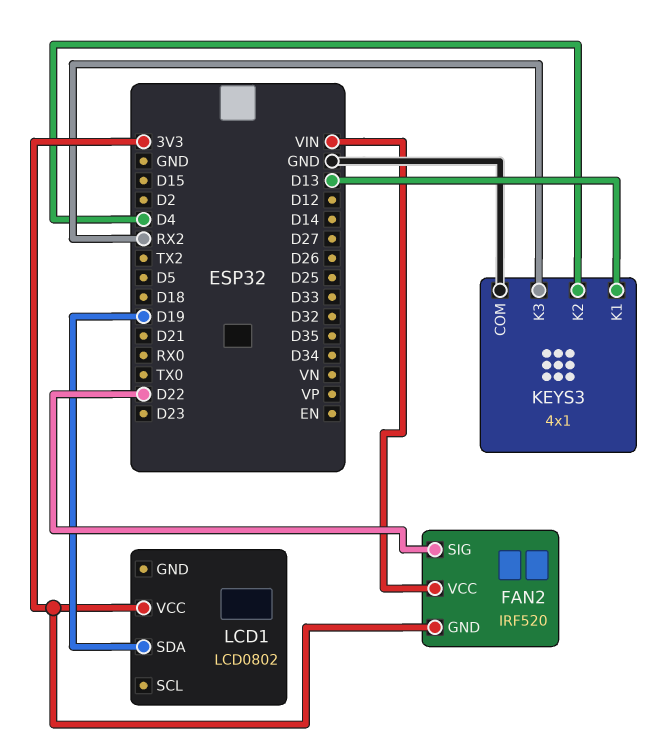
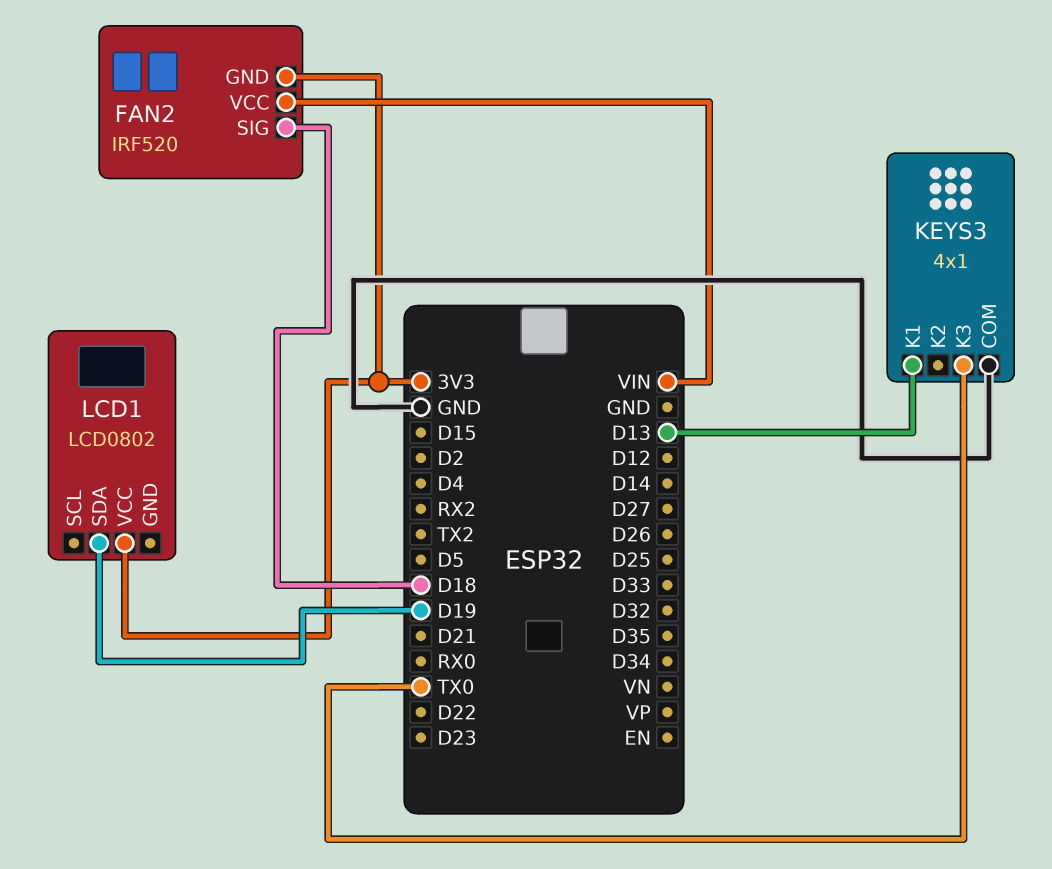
FAN2 pin SIG: D22 -> D18
KEYS3 pin K2: D4 -> none
KEYS3 pin K3: RX2 -> TX0

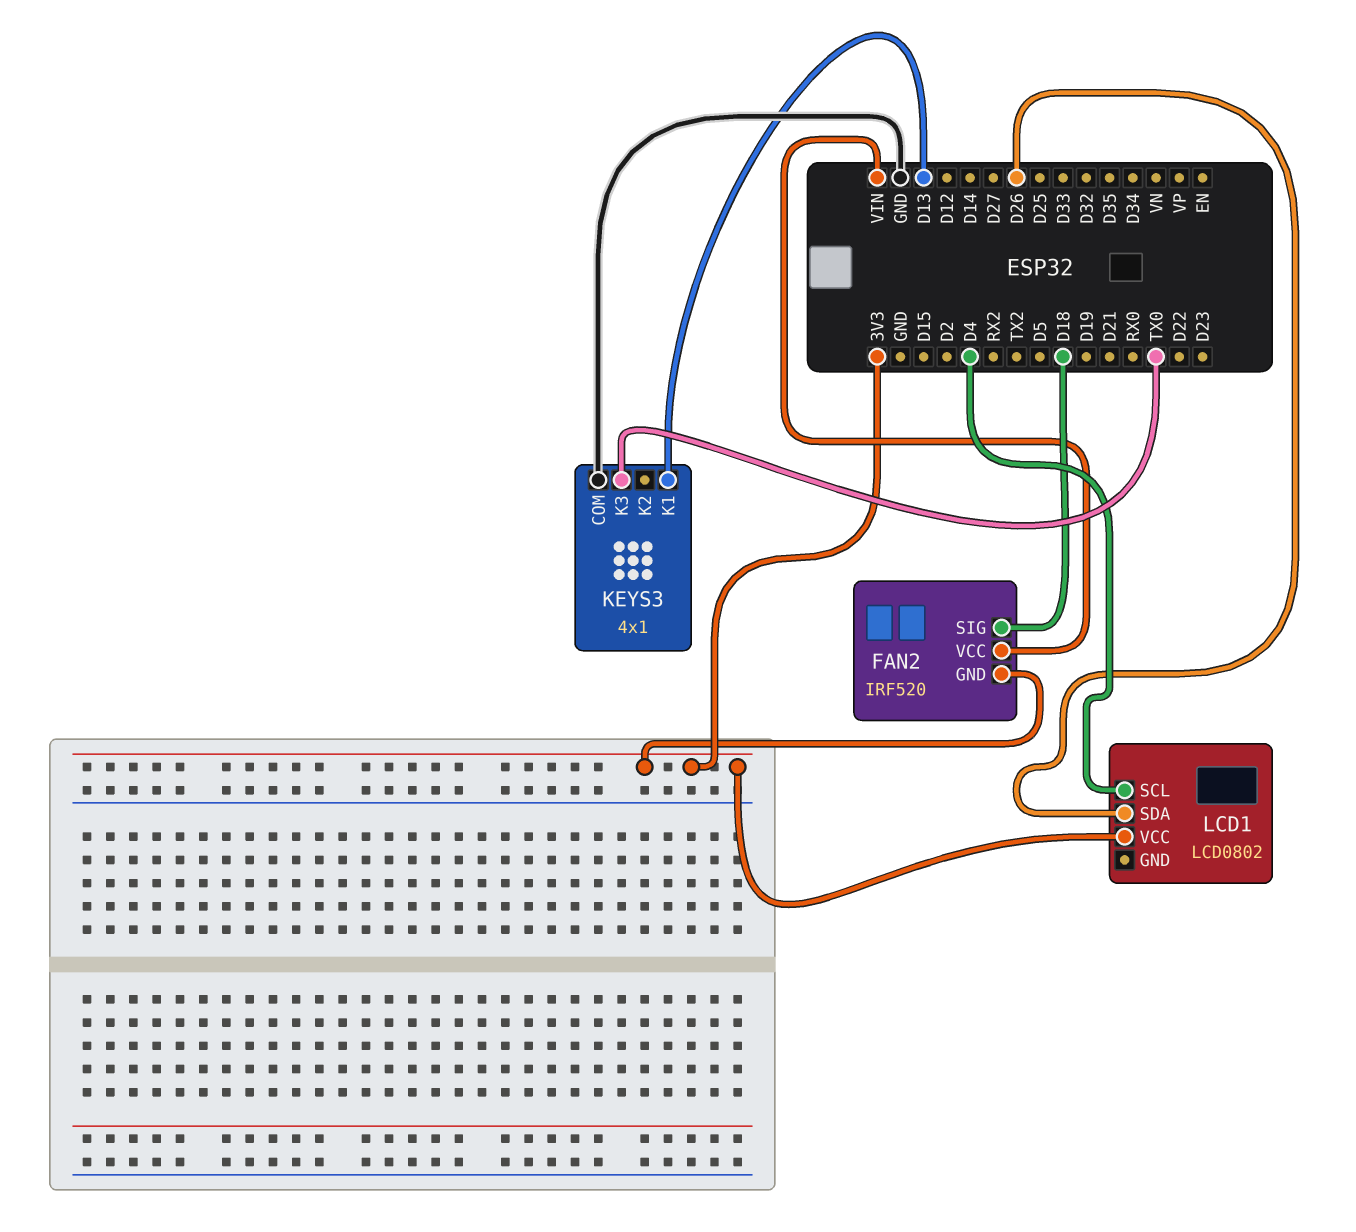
LCD1 pin SCL: none -> D4
LCD1 pin SDA: D19 -> D26

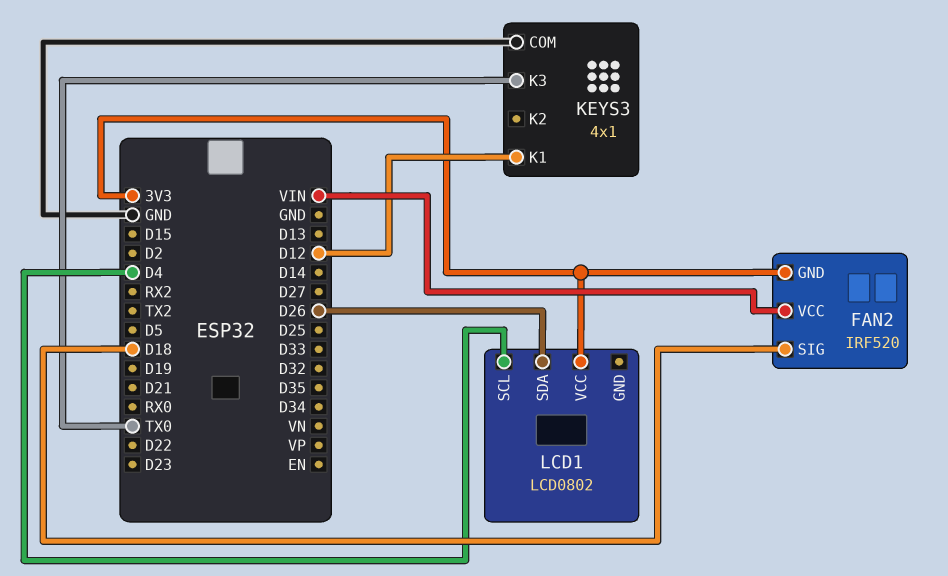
KEYS3 pin K1: D13 -> D12

